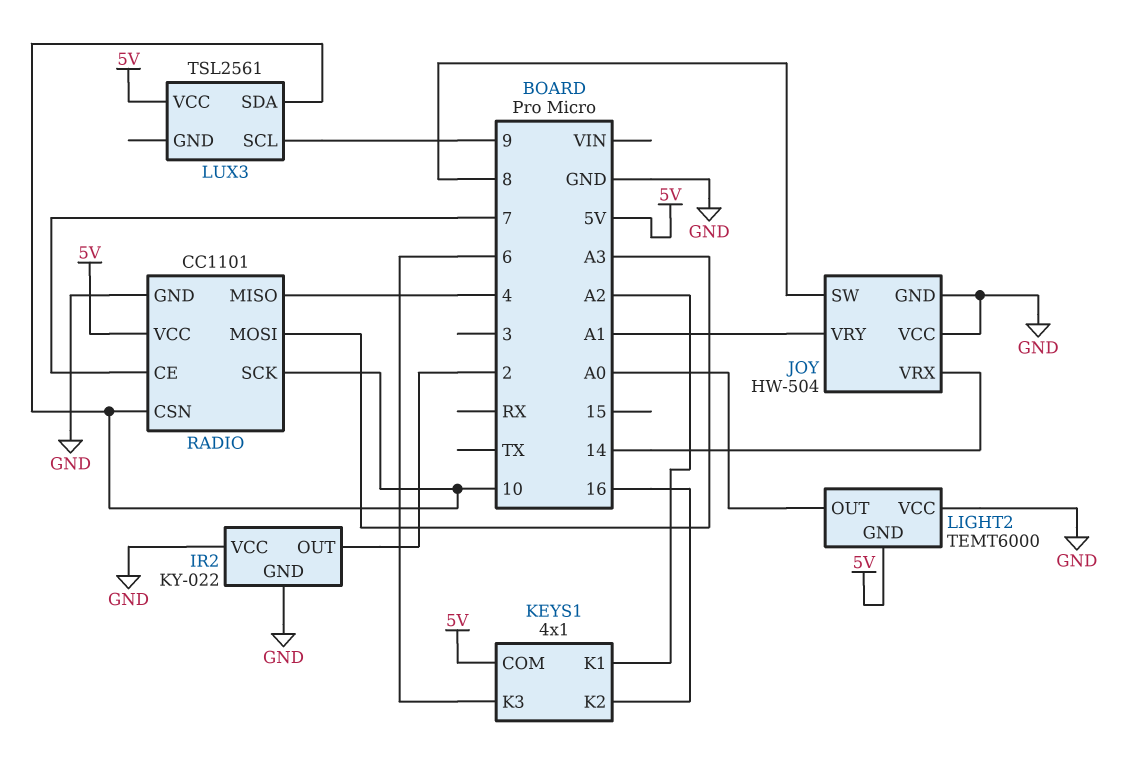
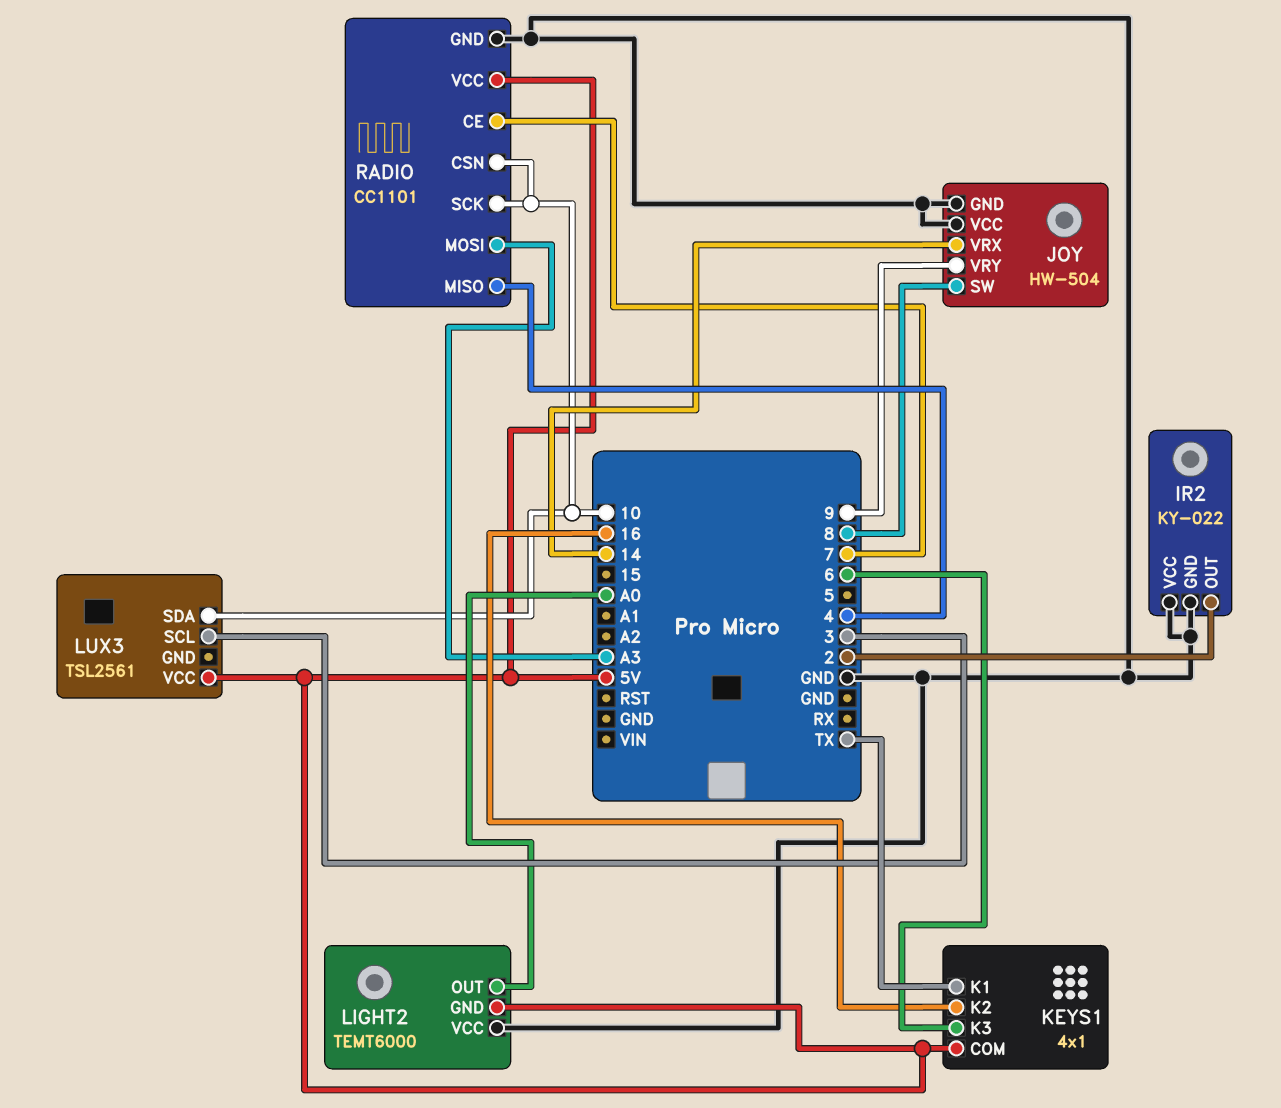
JOY pin VRY: A1 -> 9
KEYS1 pin K1: A2 -> TX
LUX3 pin SCL: 9 -> 3

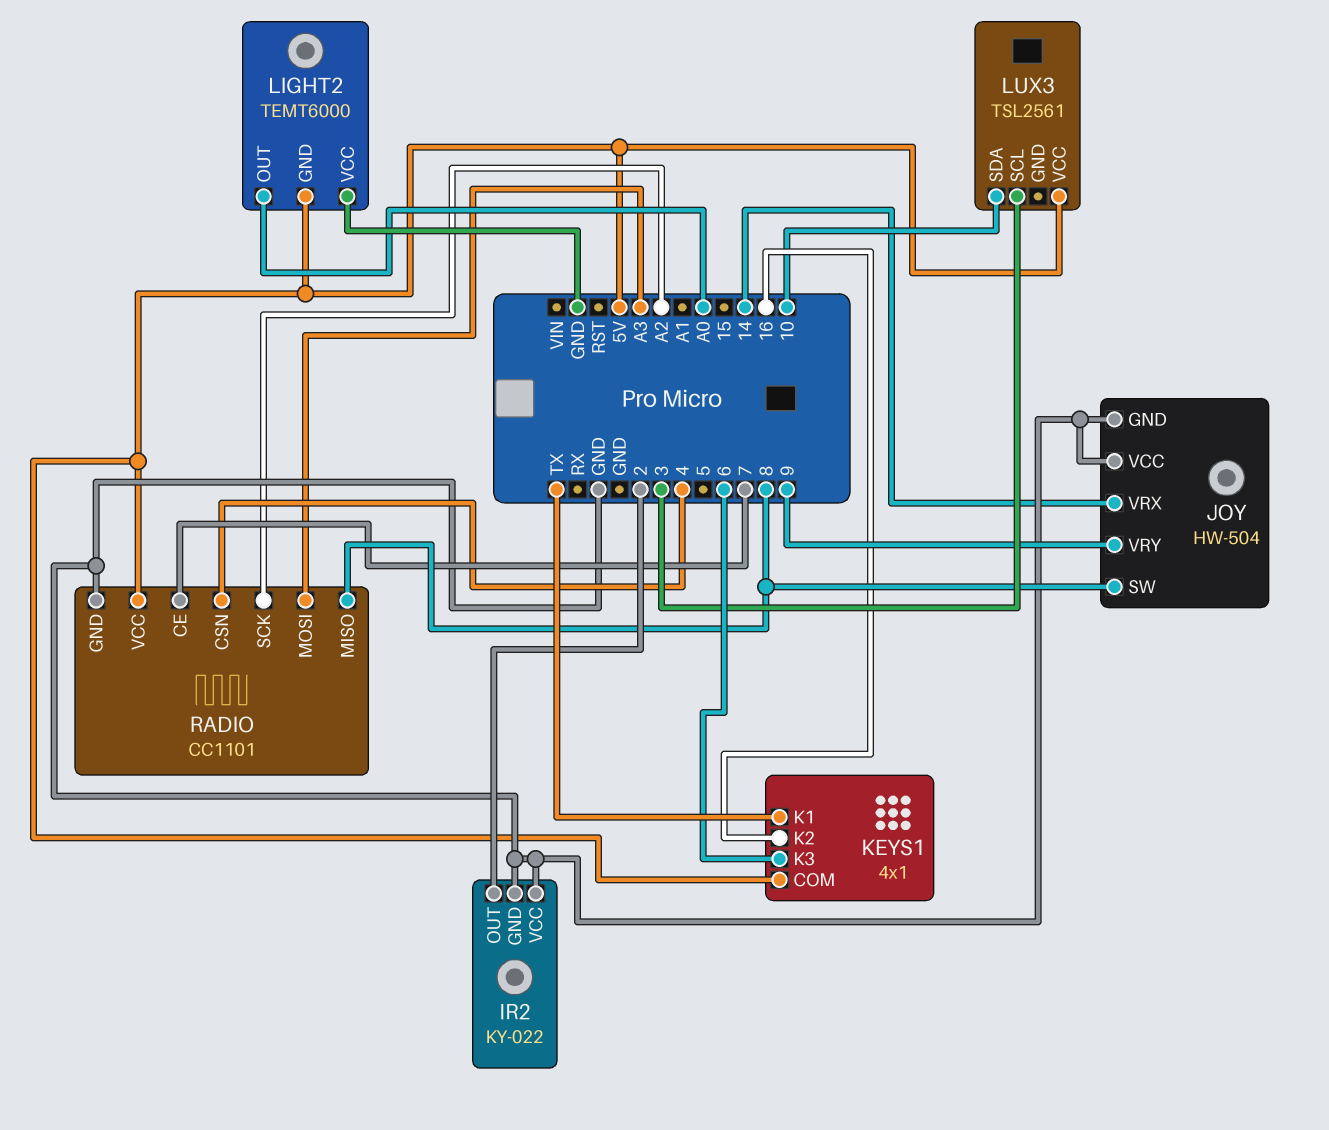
RADIO pin CSN: 10 -> 4
RADIO pin MISO: 4 -> 8
RADIO pin SCK: 10 -> A2

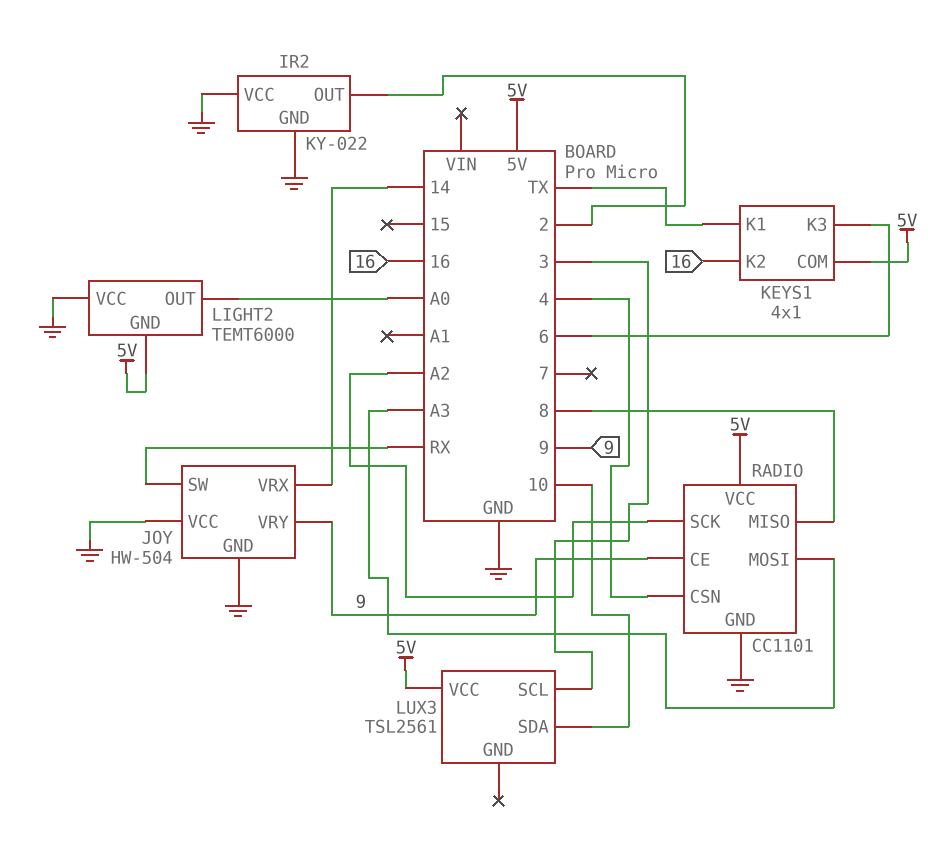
JOY pin SW: 8 -> RX
RADIO pin CE: 7 -> 9

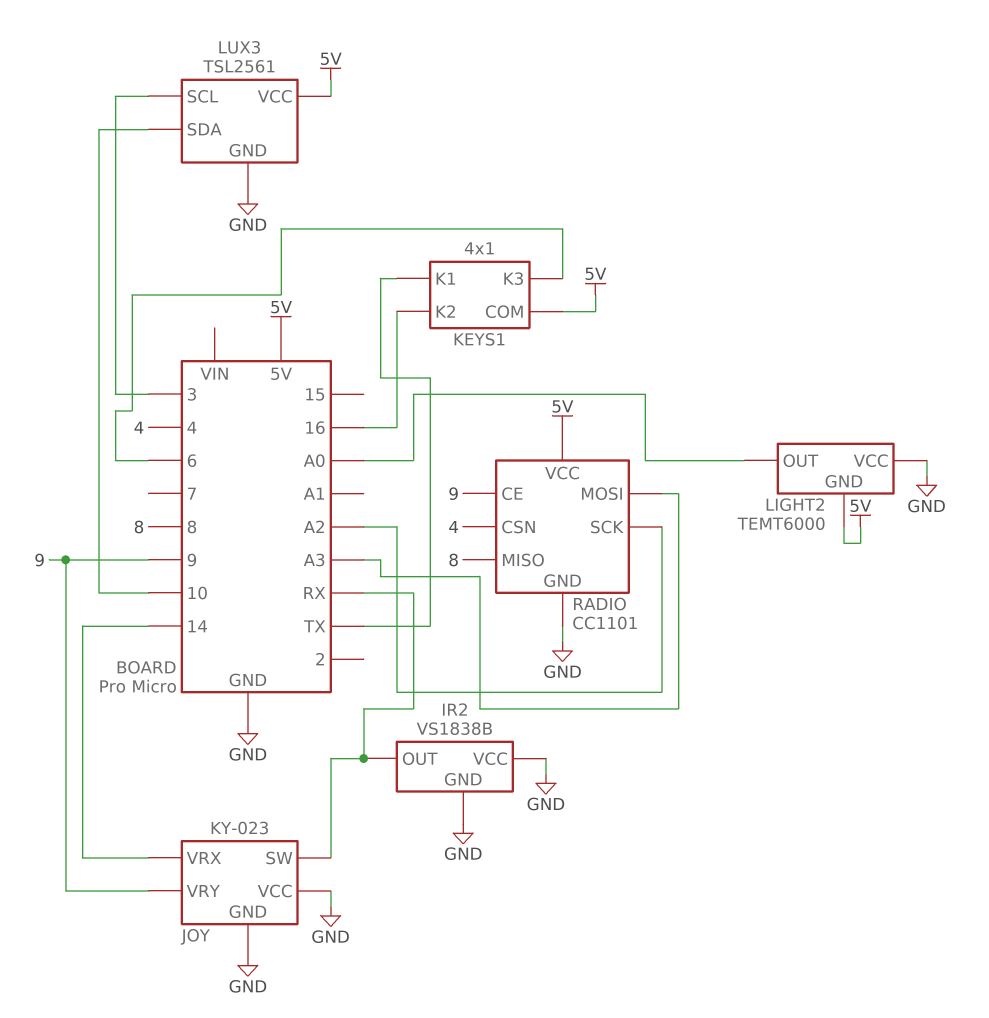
IR2: KY-022 -> VS1838B
IR2 pin OUT: 2 -> RX
JOY: HW-504 -> KY-023
LUX3 pin GND: none -> GND

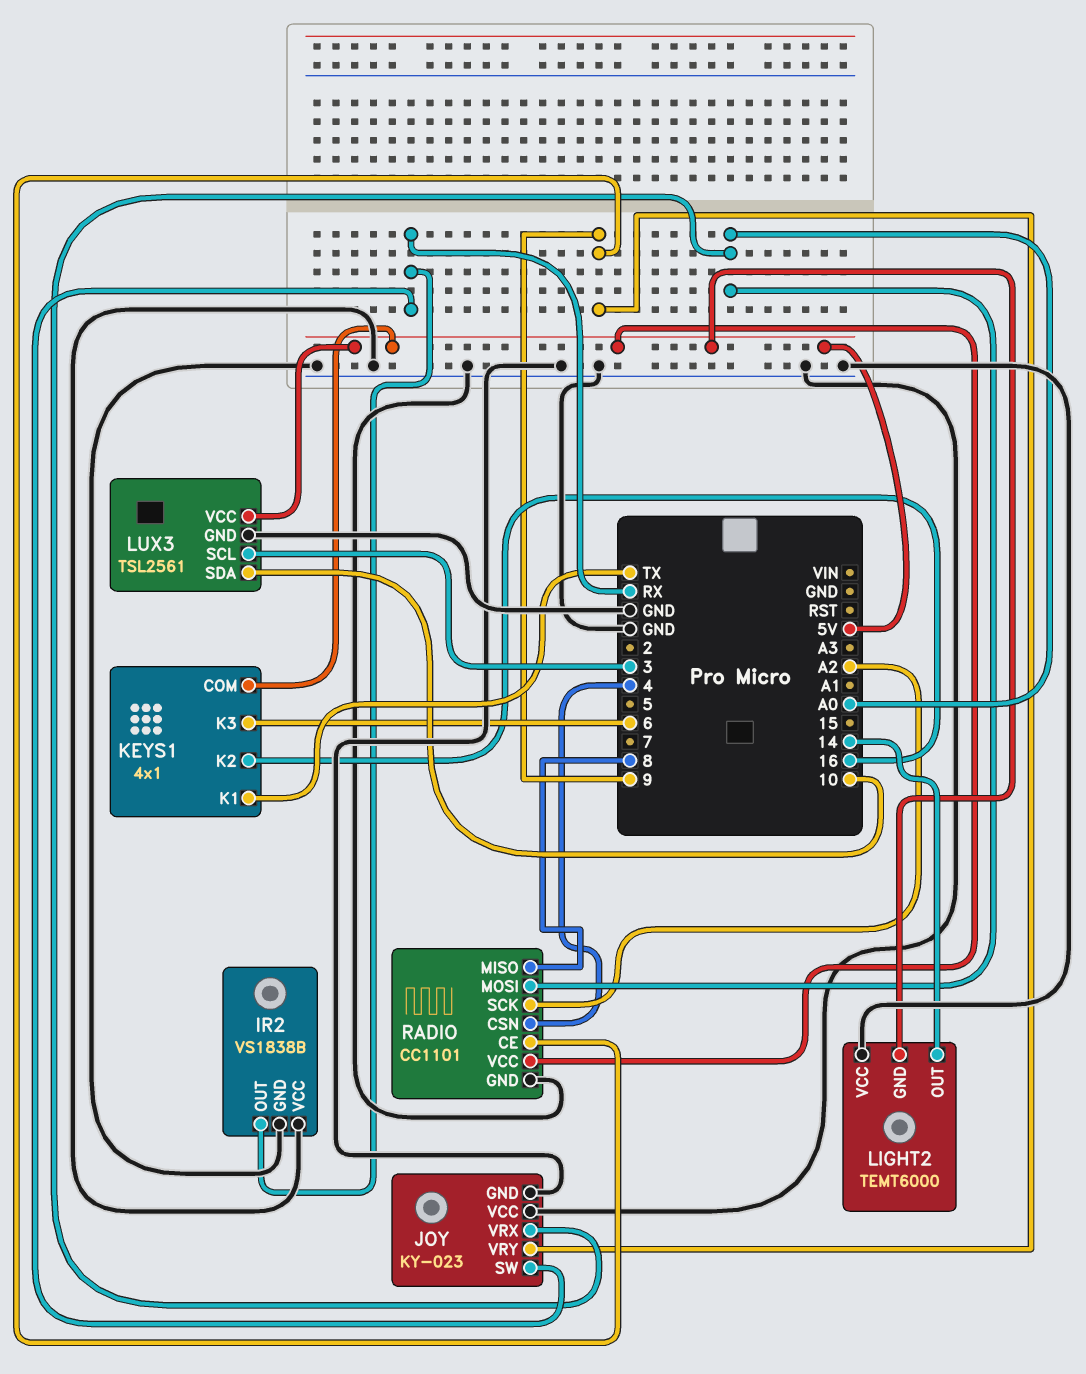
JOY pin VRX: 14 -> A0
LIGHT2 pin OUT: A0 -> 14
RADIO pin MOSI: A3 -> A0

